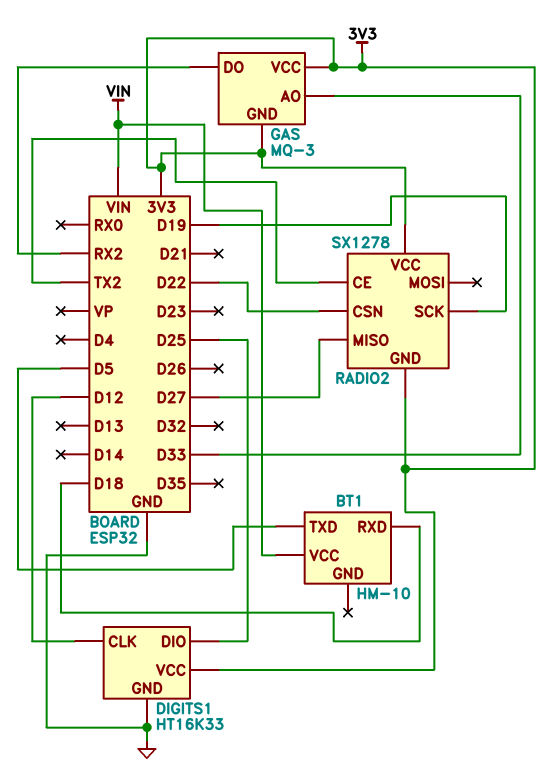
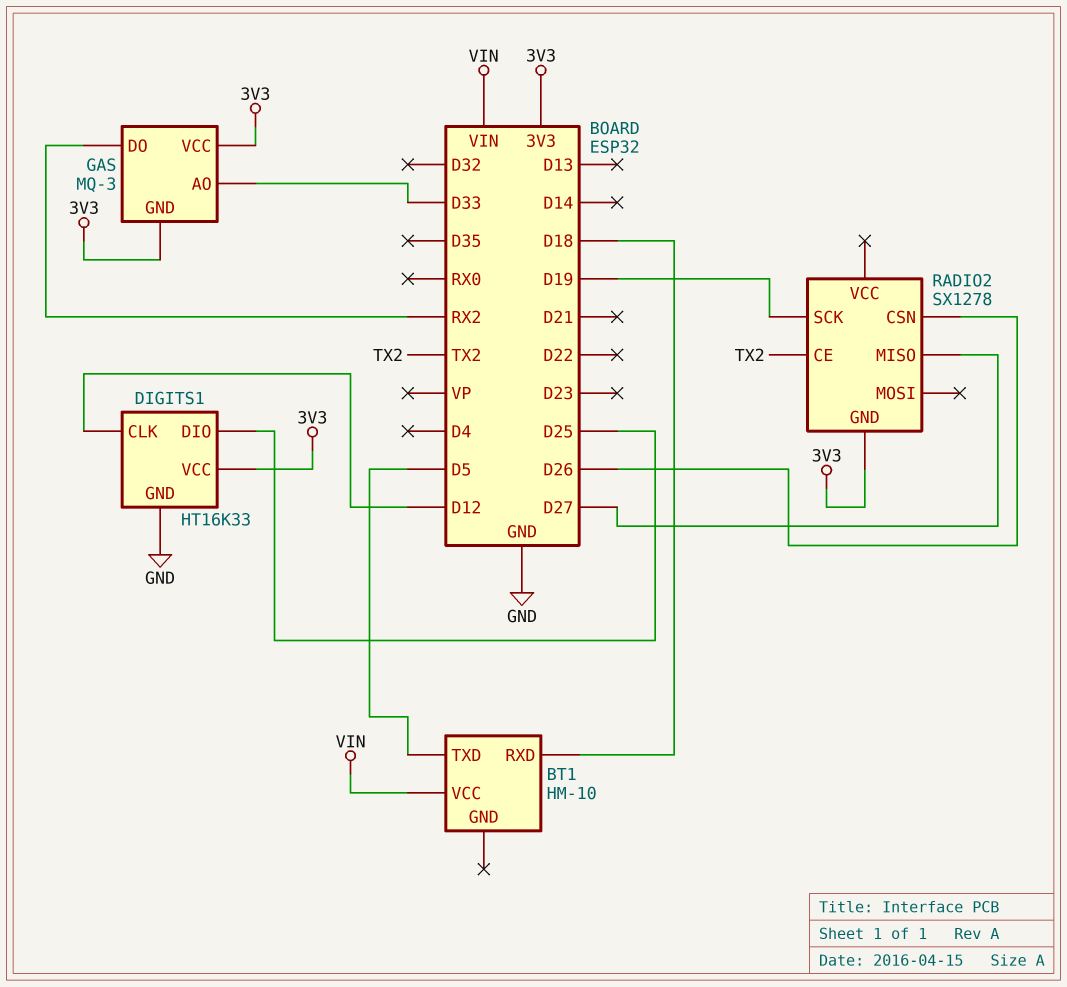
RADIO2 pin CSN: D22 -> D26
RADIO2 pin VCC: 3V3 -> none

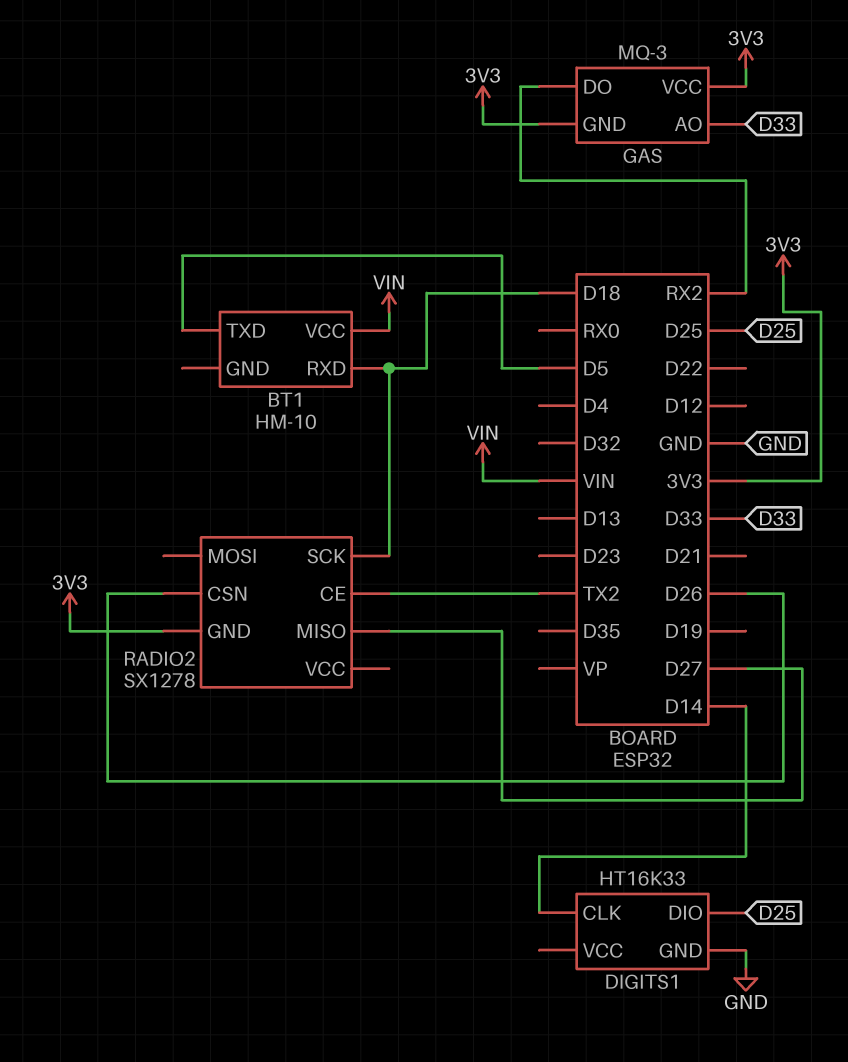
DIGITS1 pin CLK: D12 -> D14
DIGITS1 pin VCC: 3V3 -> none
RADIO2 pin SCK: D19 -> D18

